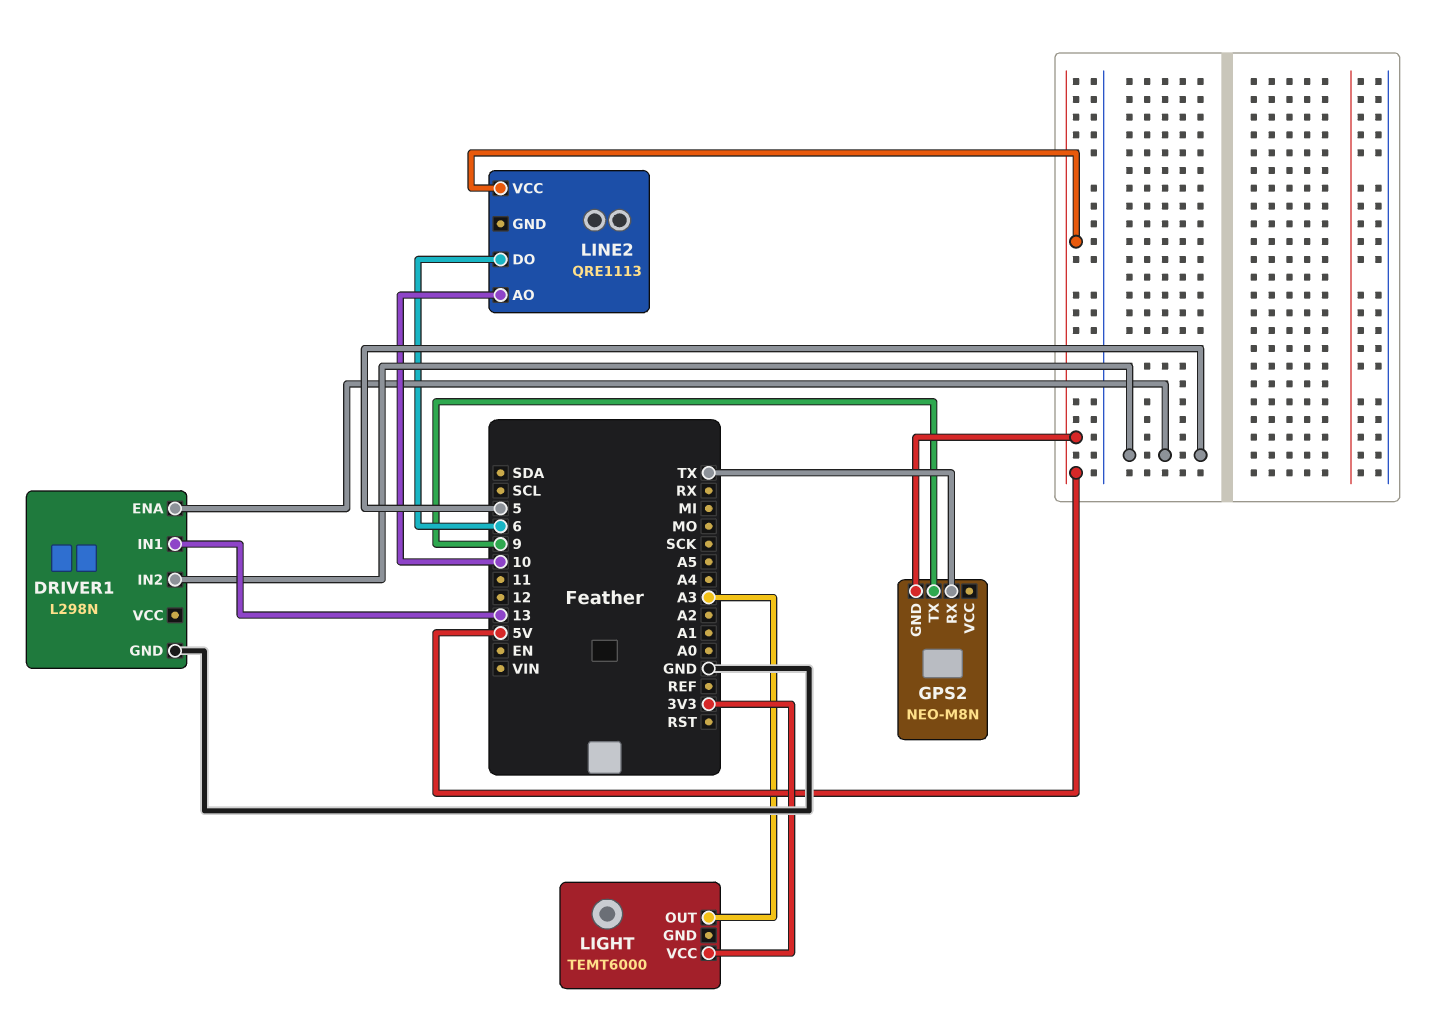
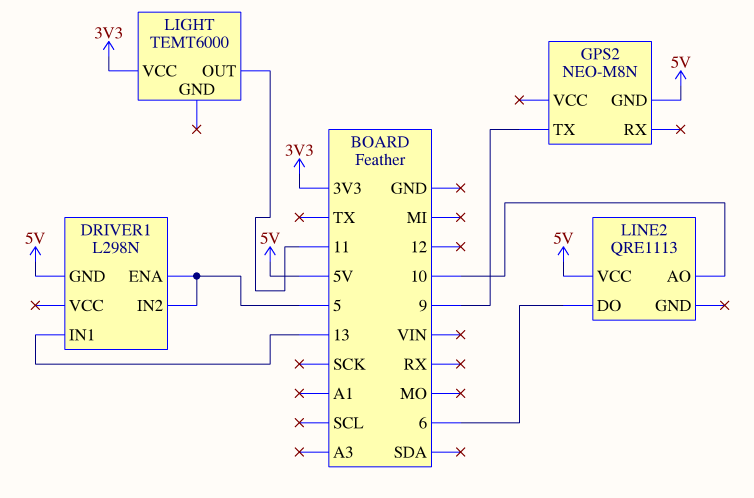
DRIVER1 pin GND: GND -> 5V
GPS2 pin RX: TX -> none
LIGHT pin OUT: A3 -> 11

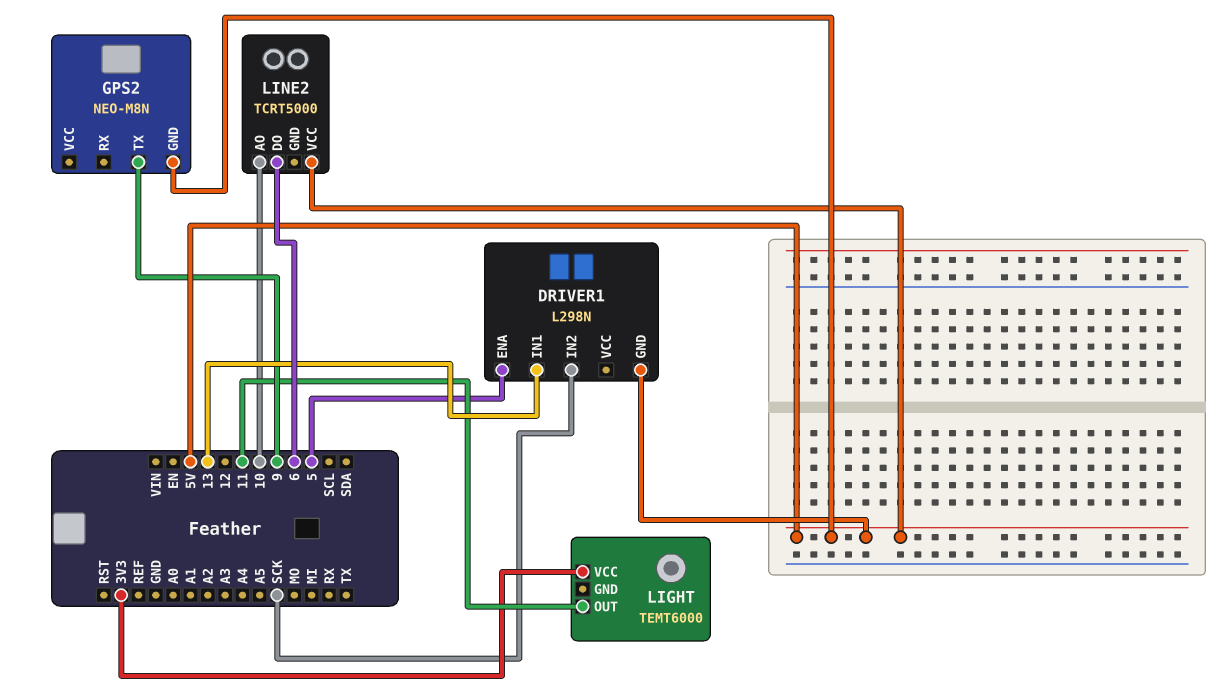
DRIVER1 pin IN2: 5 -> SCK
LINE2: QRE1113 -> TCRT5000

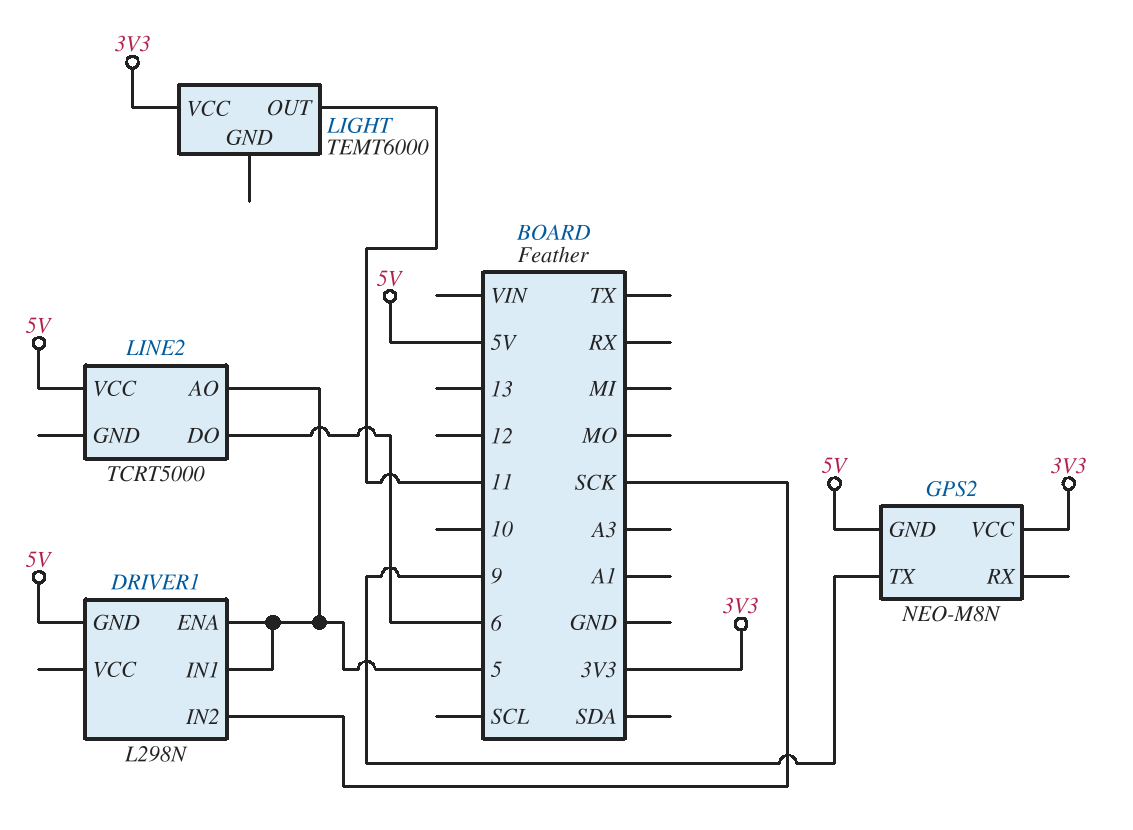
DRIVER1 pin IN1: 13 -> 5
GPS2 pin VCC: none -> 3V3
LINE2 pin AO: 10 -> 5

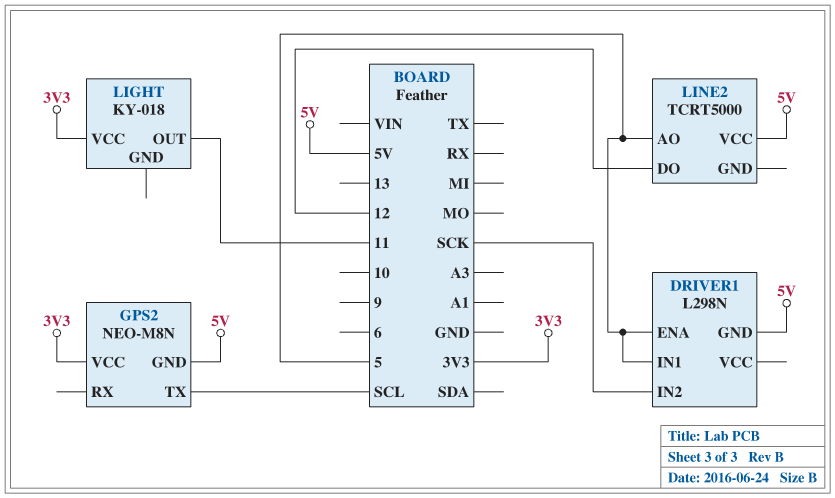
GPS2 pin TX: 9 -> SCL
LIGHT: TEMT6000 -> KY-018
LINE2 pin DO: 6 -> 12

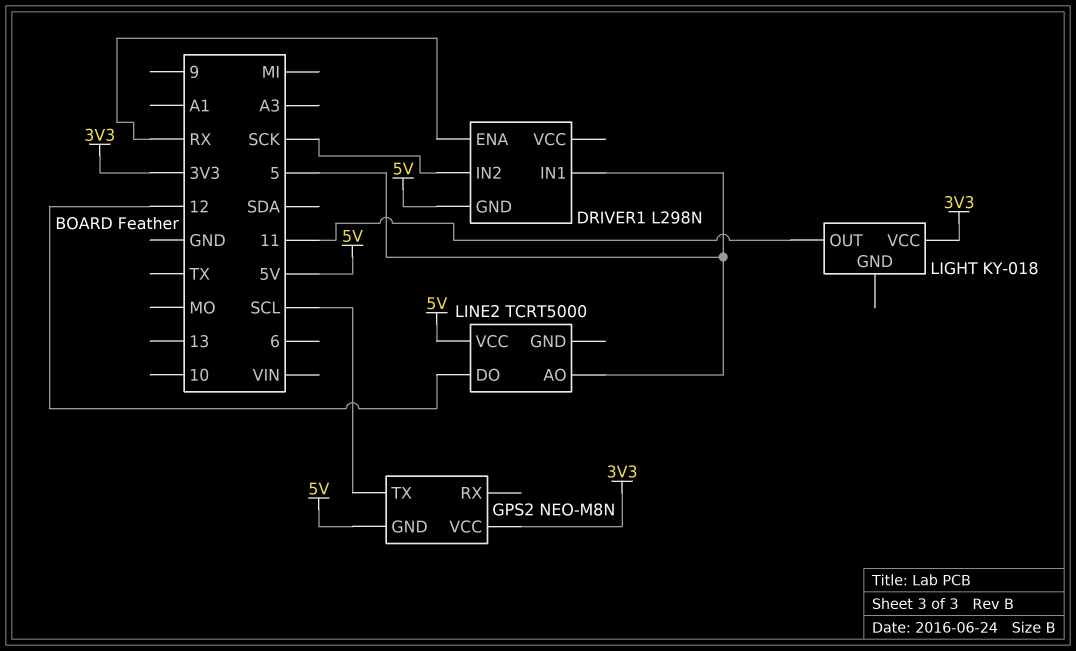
DRIVER1 pin ENA: 5 -> RX

